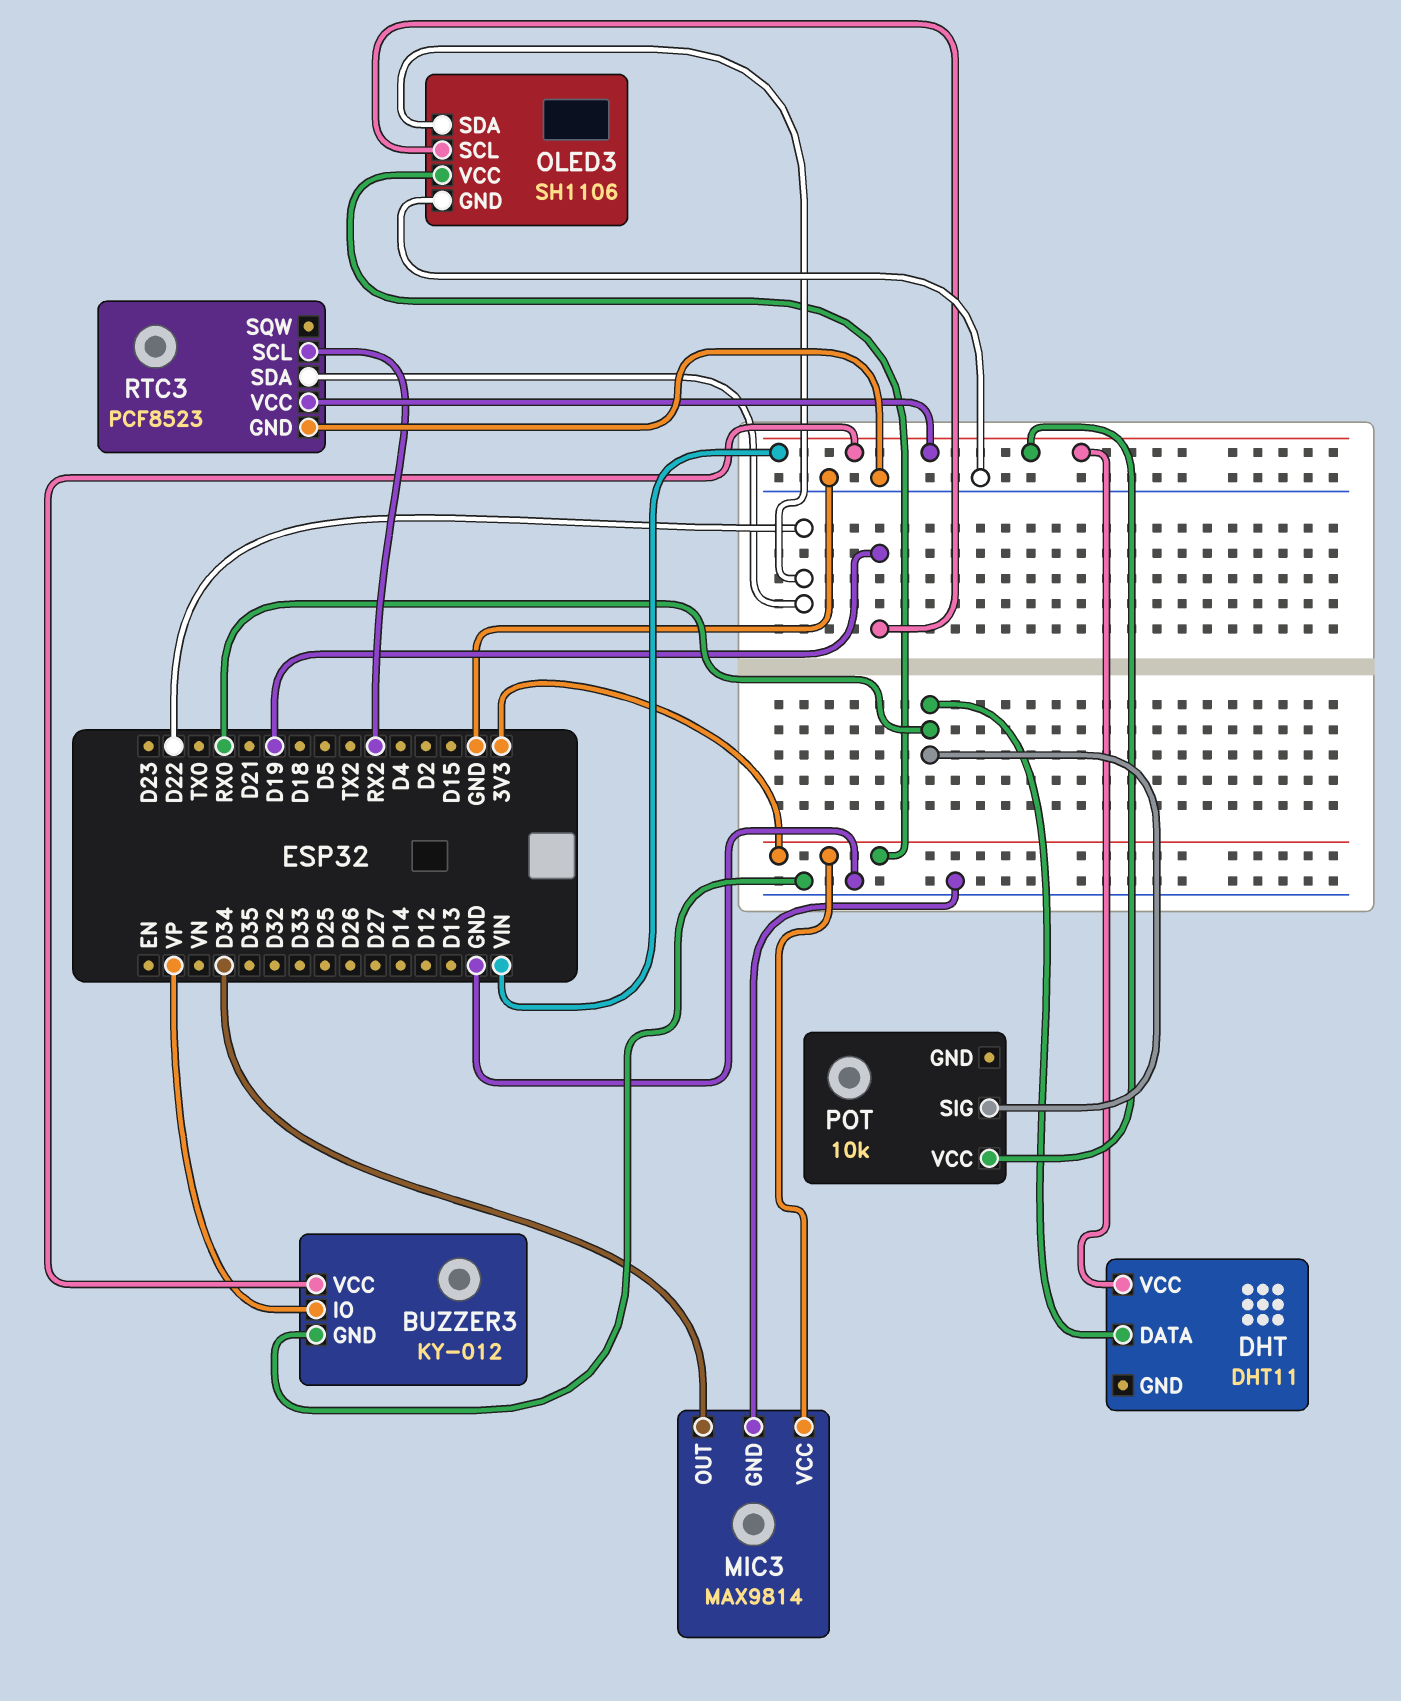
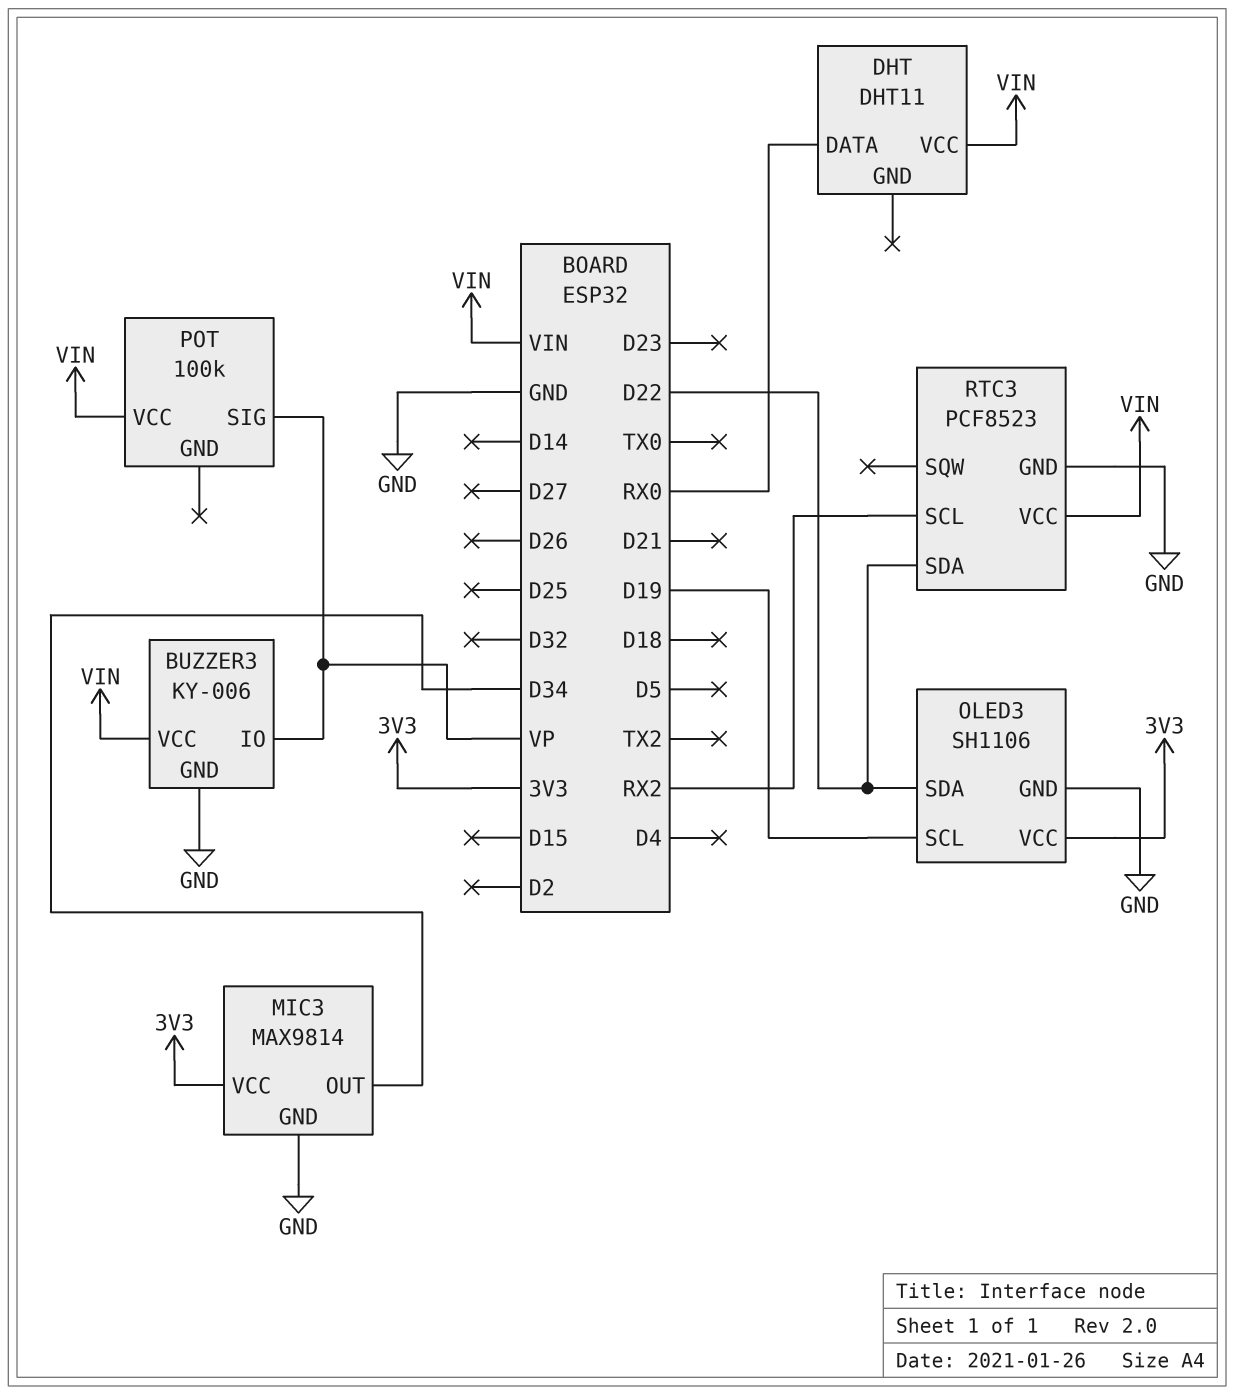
BUZZER3: KY-012 -> KY-006
POT: 10k -> 100k
POT pin SIG: RX0 -> VP

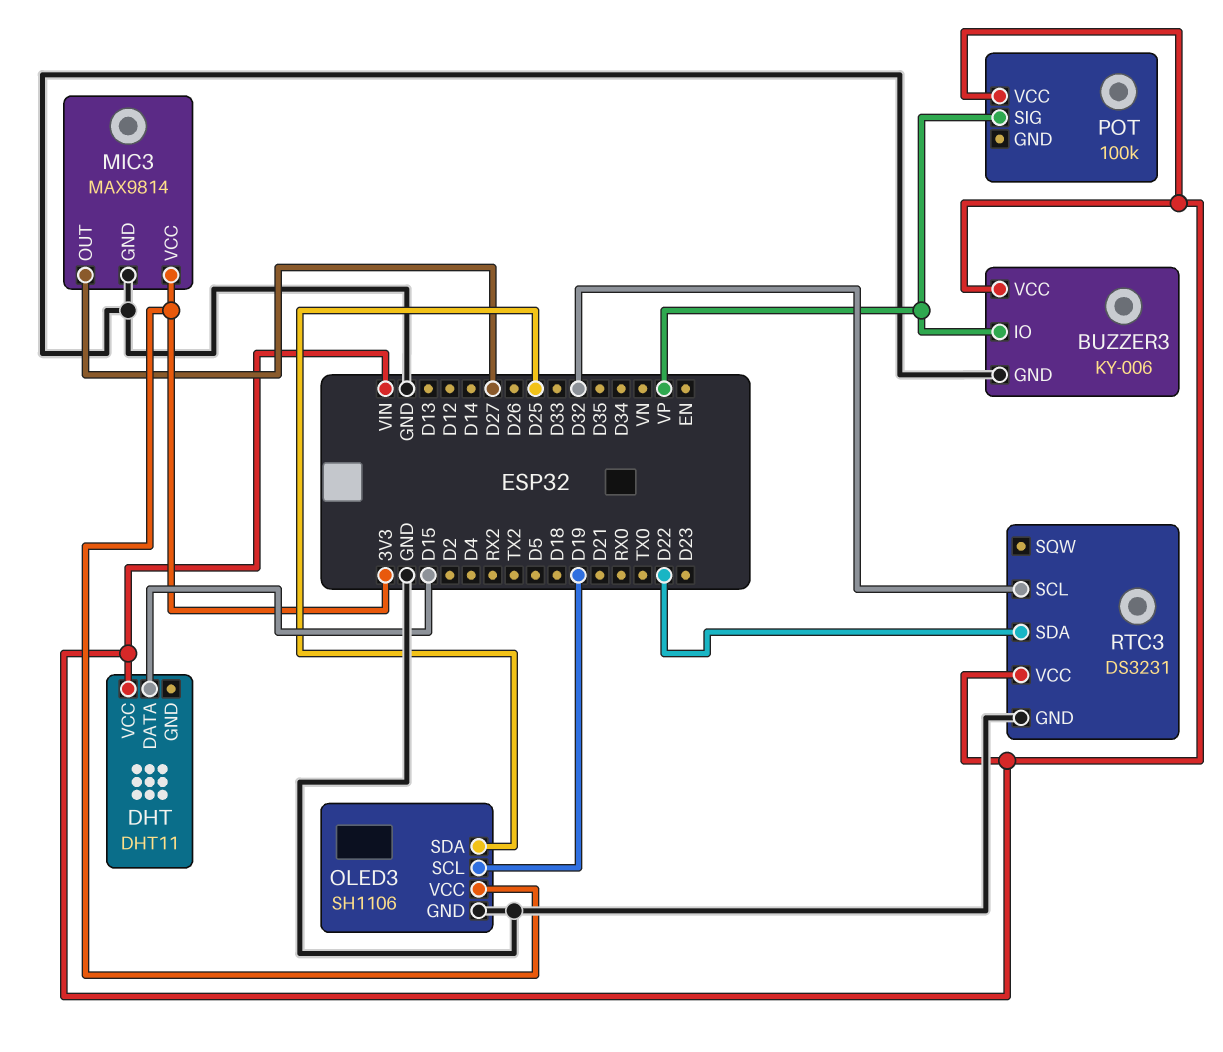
DHT pin DATA: RX0 -> D15
MIC3 pin OUT: D34 -> D27
OLED3 pin SDA: D22 -> D25
RTC3: PCF8523 -> DS3231
RTC3 pin SCL: RX2 -> D32

